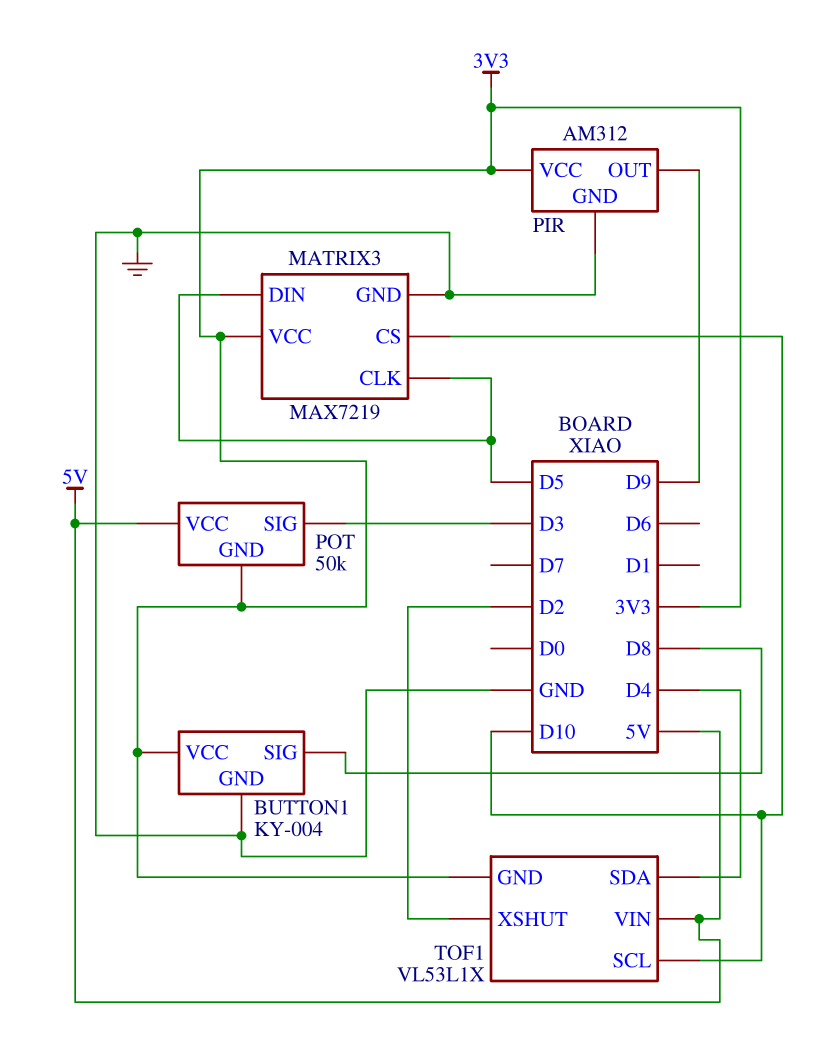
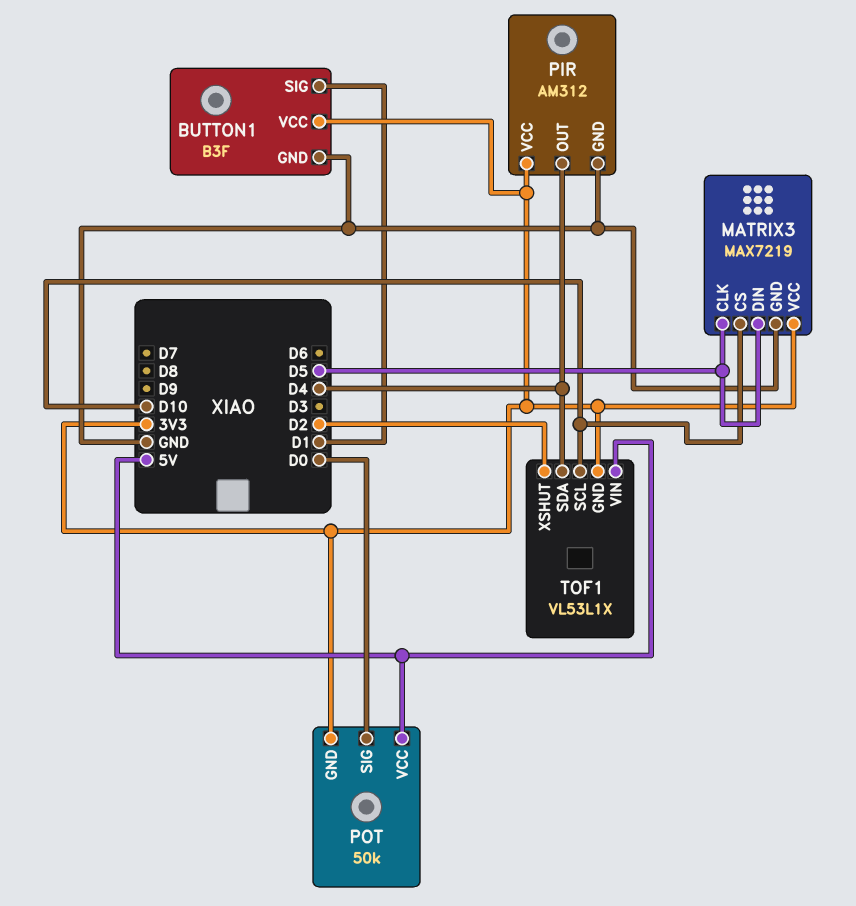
BUTTON1: KY-004 -> B3F
BUTTON1 pin SIG: D8 -> D1
PIR pin OUT: D9 -> D4
POT pin SIG: D3 -> D0

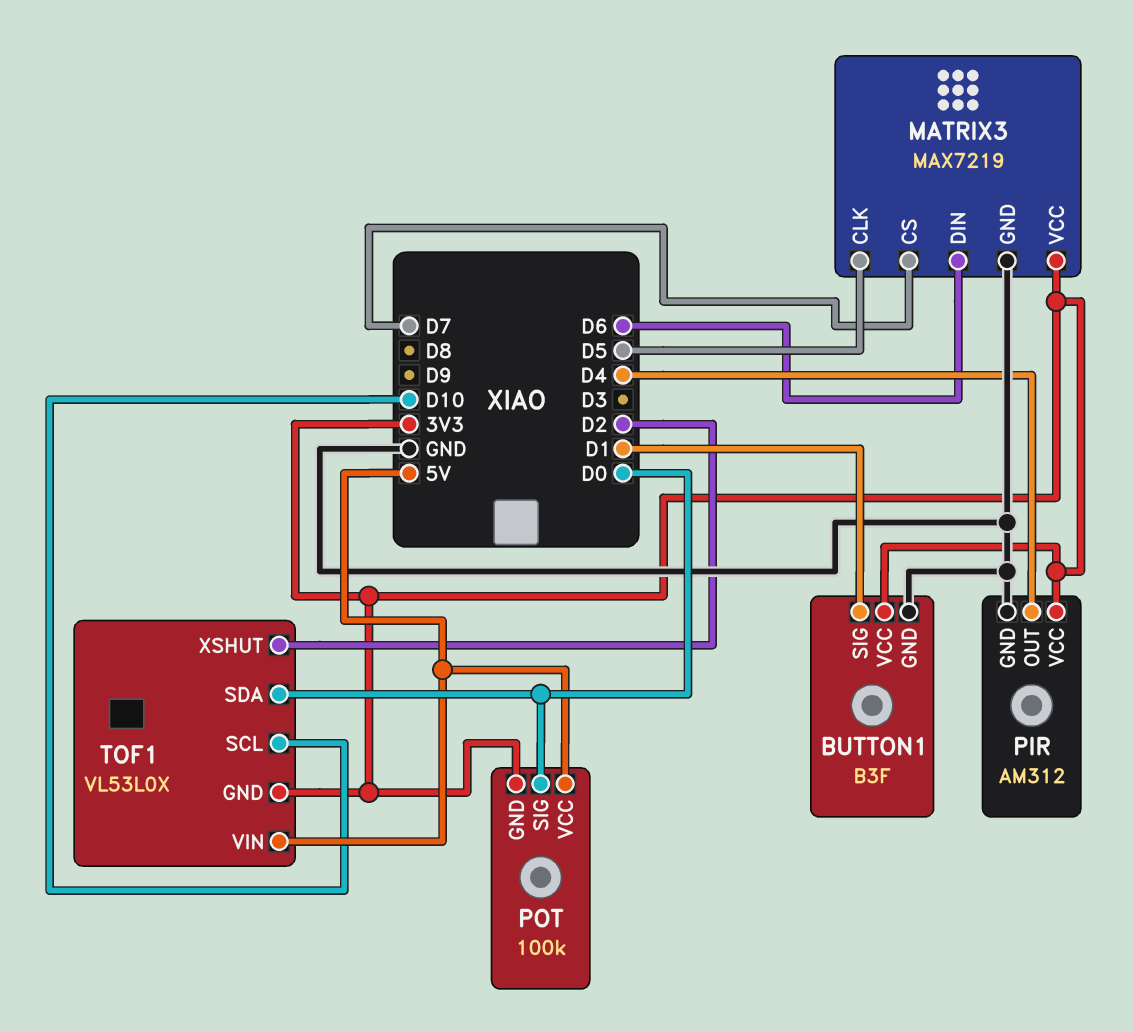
MATRIX3 pin CS: D10 -> D7
MATRIX3 pin DIN: D5 -> D6
POT: 50k -> 100k
TOF1: VL53L1X -> VL53L0X
TOF1 pin SDA: D4 -> D0

